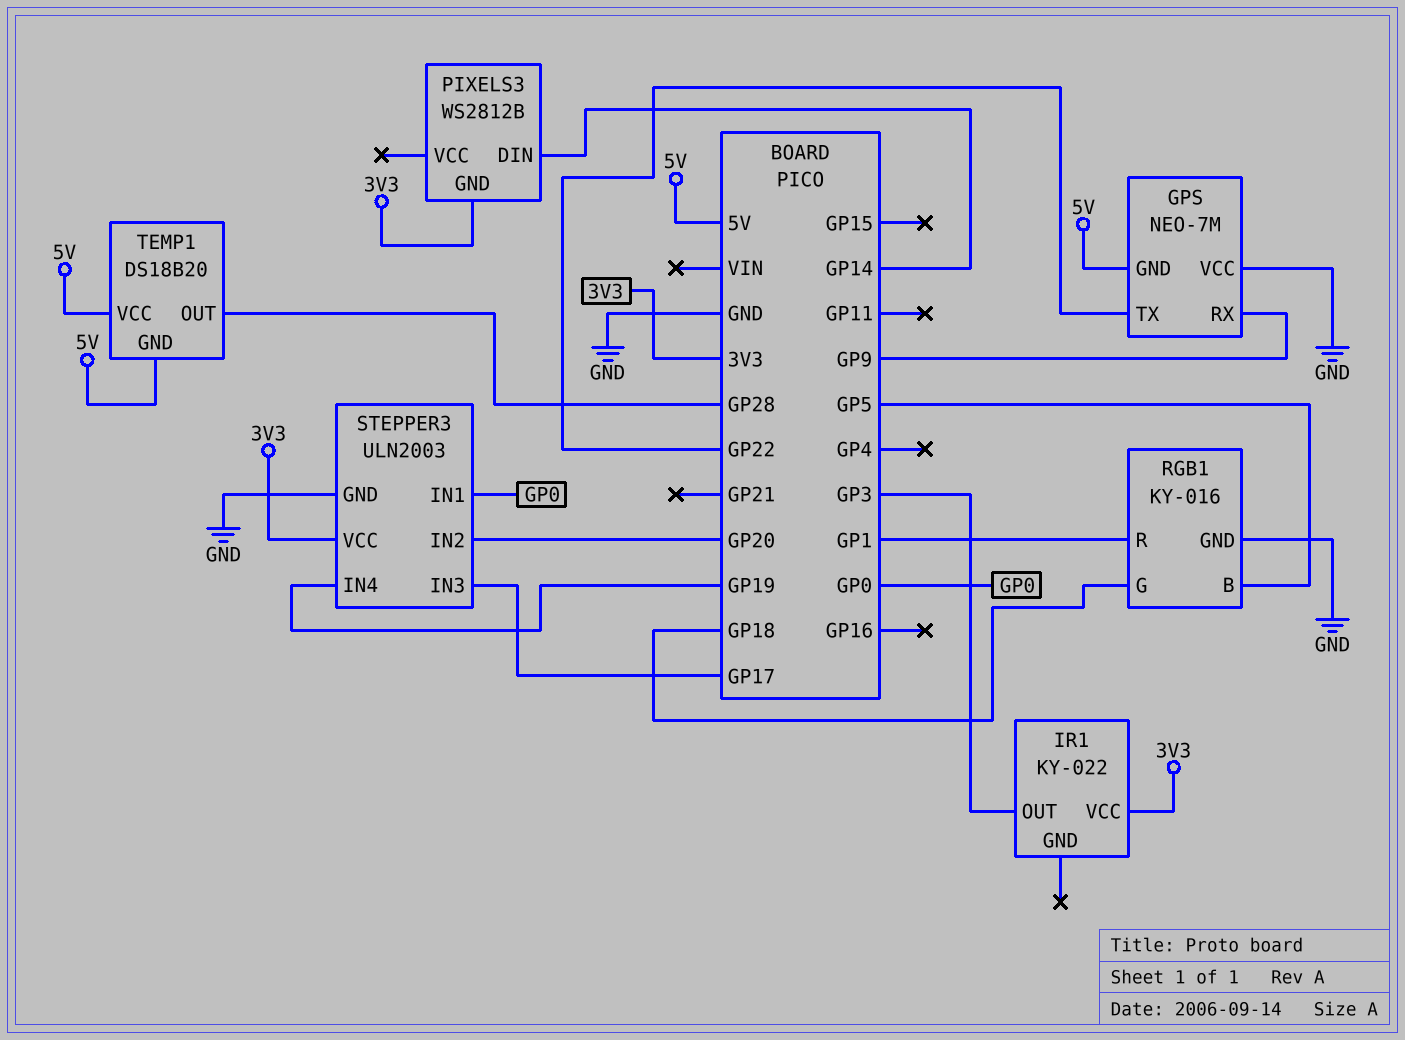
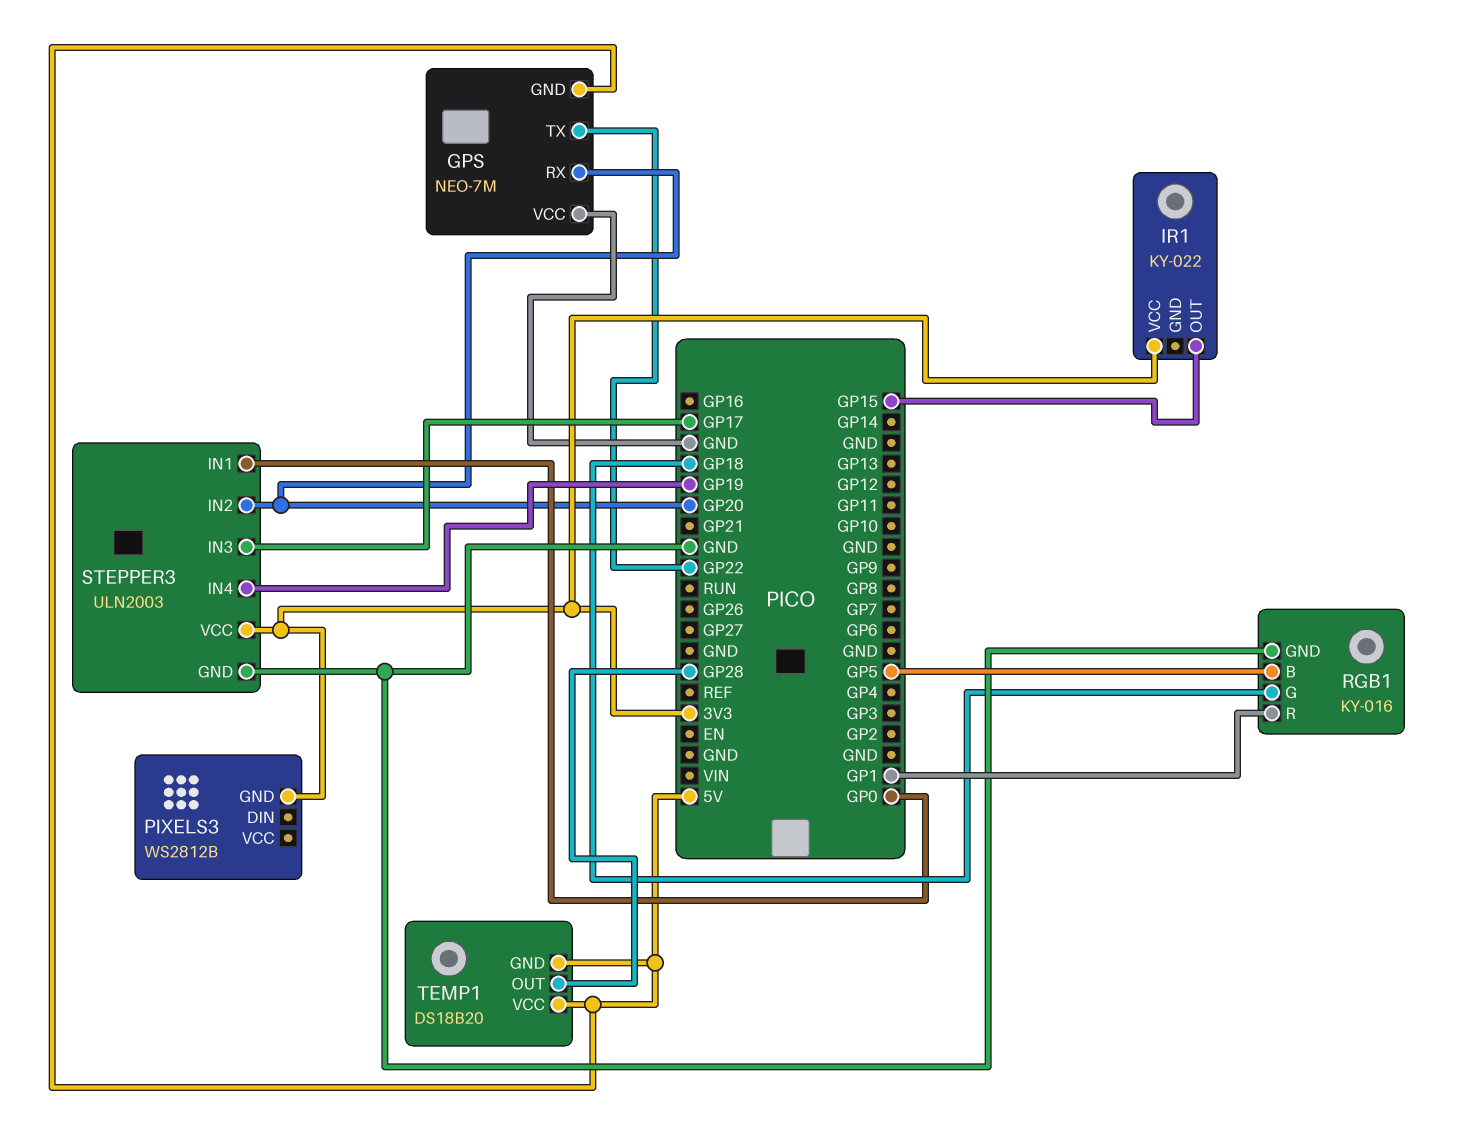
GPS pin RX: GP9 -> GP20
IR1 pin OUT: GP3 -> GP15
PIXELS3 pin DIN: GP14 -> none

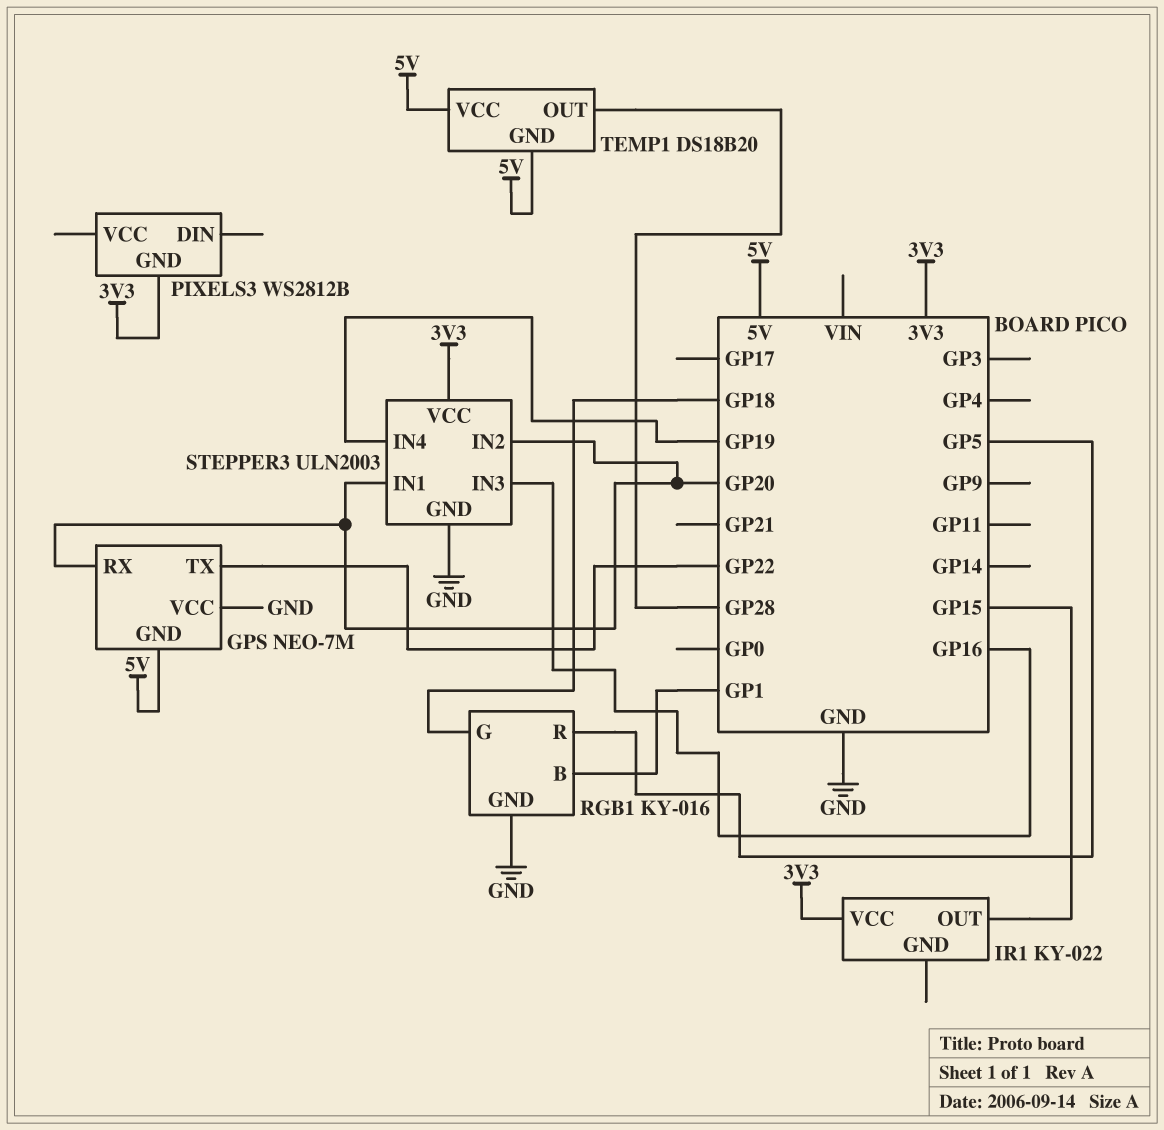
RGB1 pin B: GP5 -> GP1
RGB1 pin R: GP1 -> GP5
STEPPER3 pin IN1: GP0 -> GP20
STEPPER3 pin IN3: GP17 -> GP16

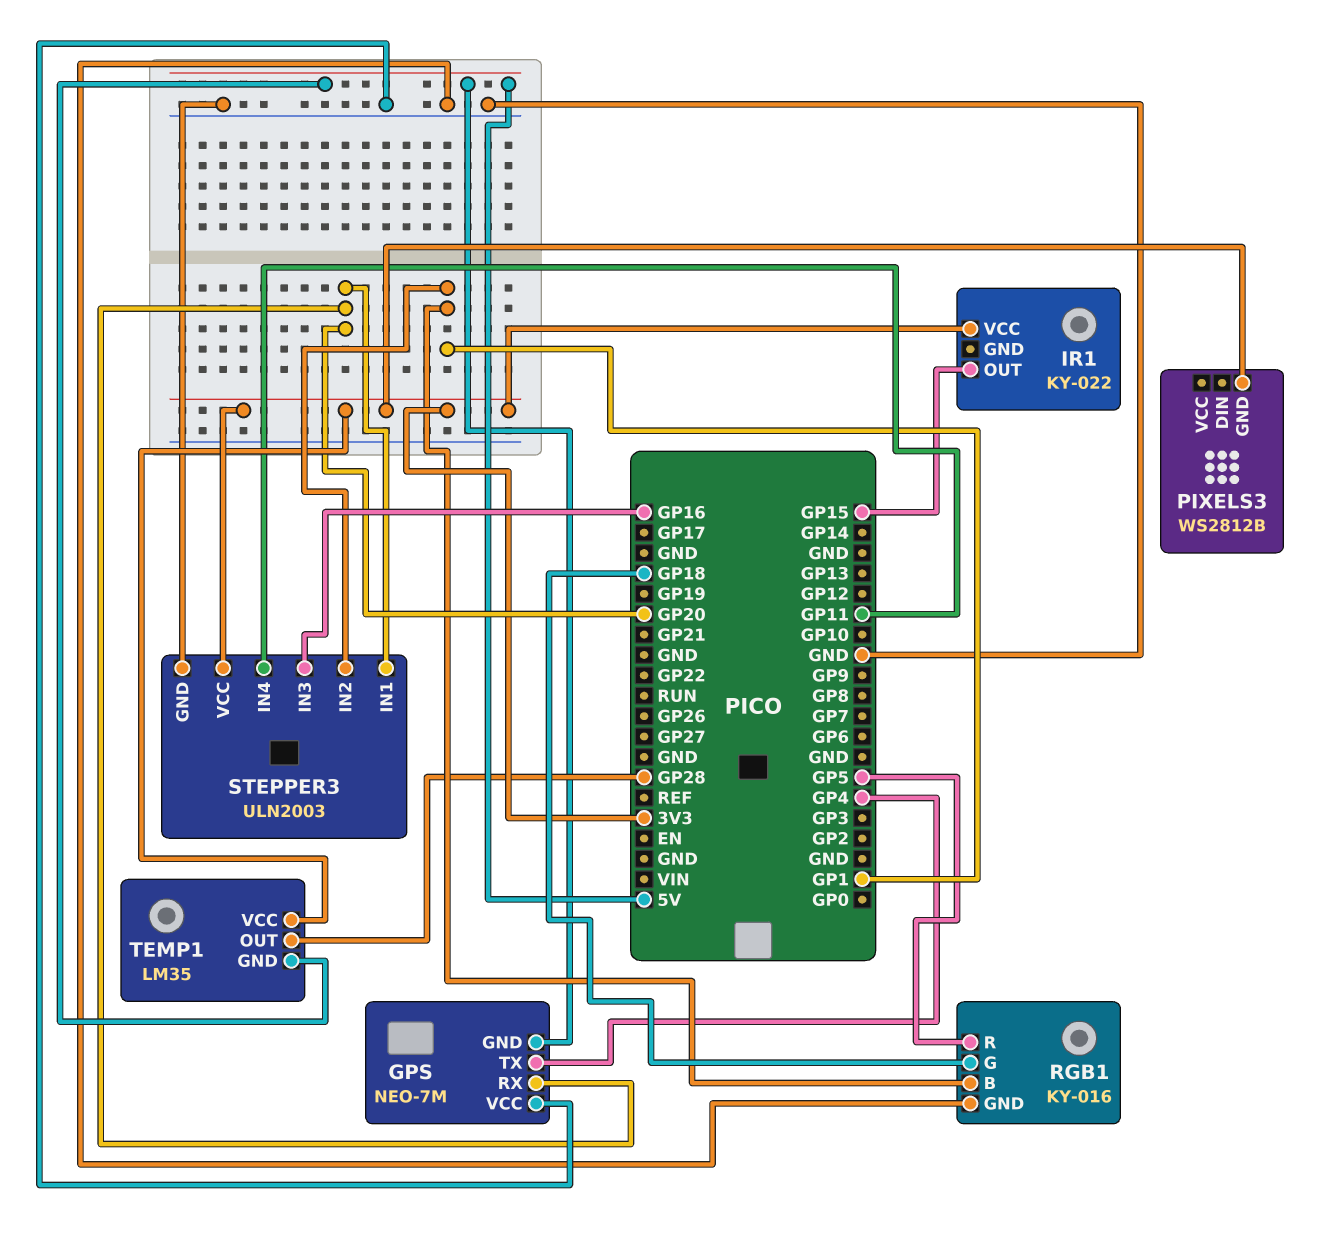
GPS pin TX: GP22 -> GP4
STEPPER3 pin IN2: GP20 -> GP1
STEPPER3 pin IN4: GP19 -> GP11
TEMP1: DS18B20 -> LM35
TEMP1 pin VCC: 5V -> 3V3

